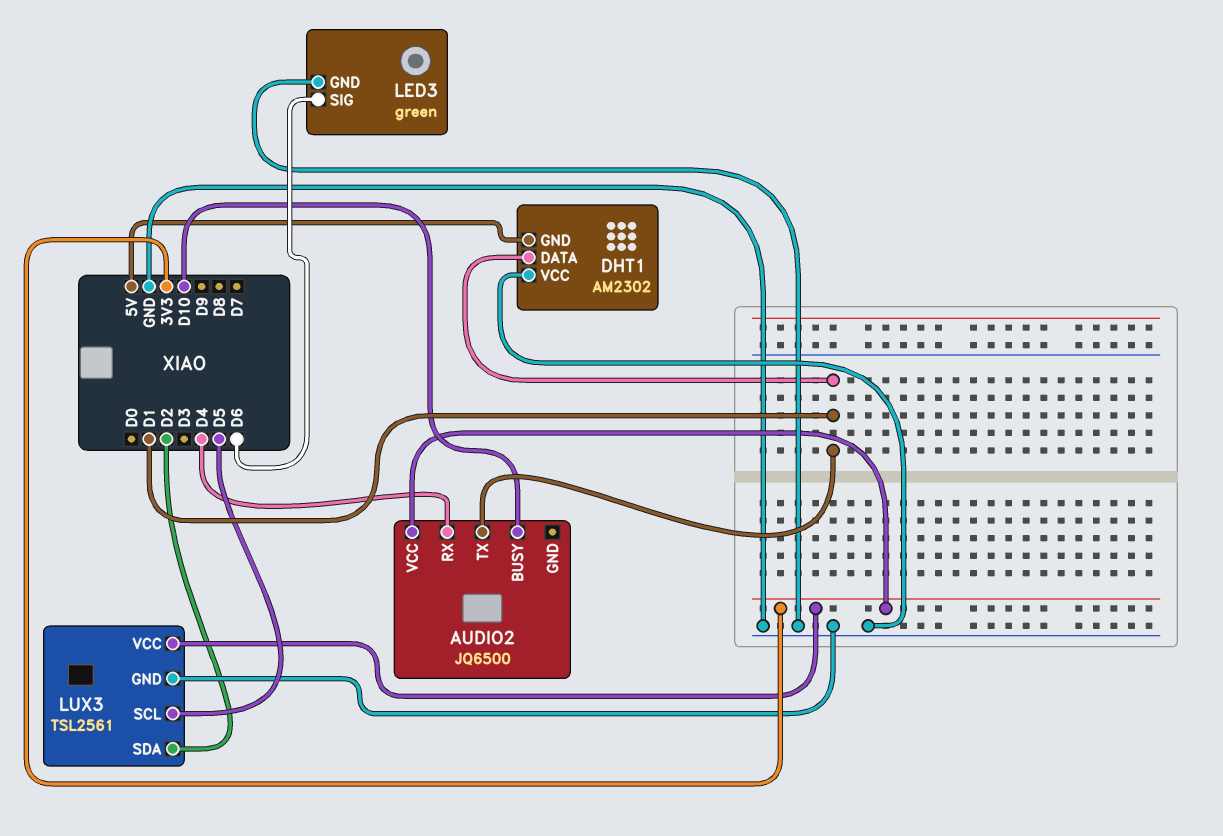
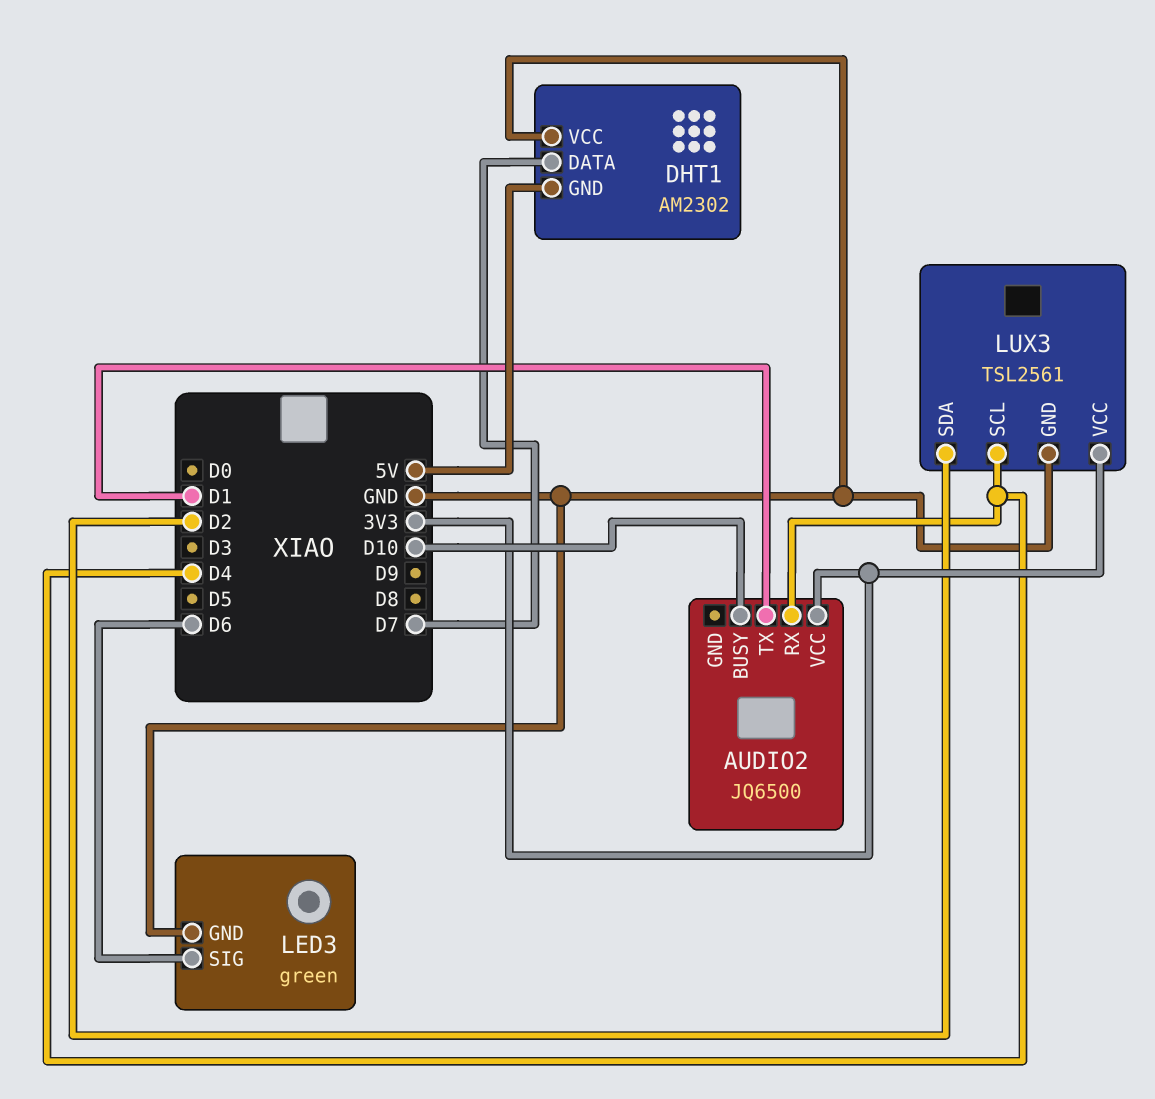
DHT1 pin DATA: D1 -> D7
LUX3 pin SCL: D5 -> D4

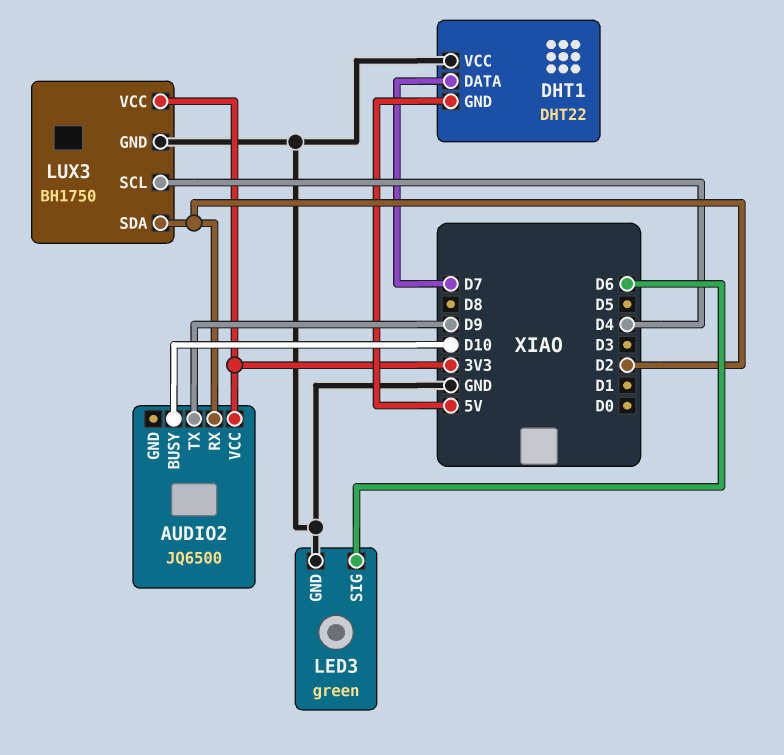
AUDIO2 pin RX: D4 -> D2
AUDIO2 pin TX: D1 -> D9
DHT1: AM2302 -> DHT22
LUX3: TSL2561 -> BH1750

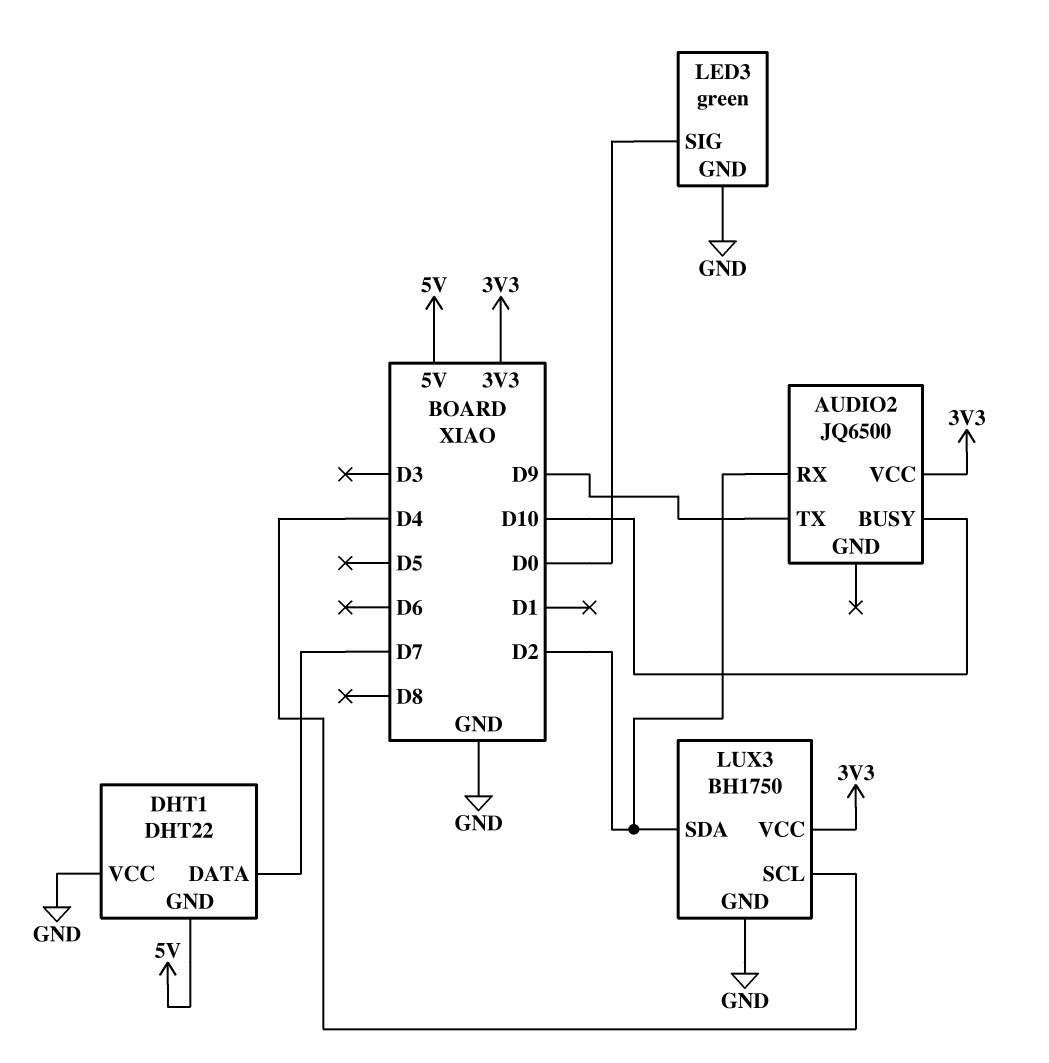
LED3 pin SIG: D6 -> D0

